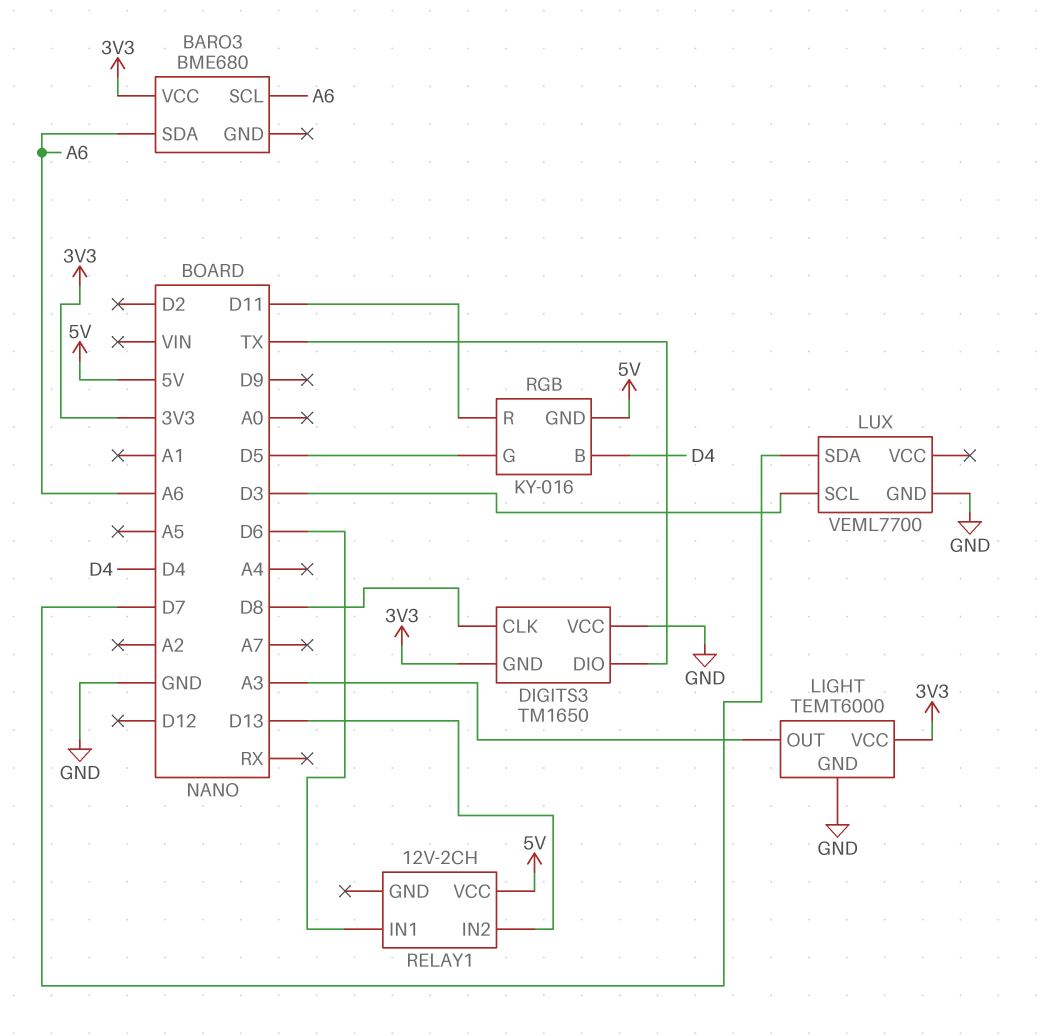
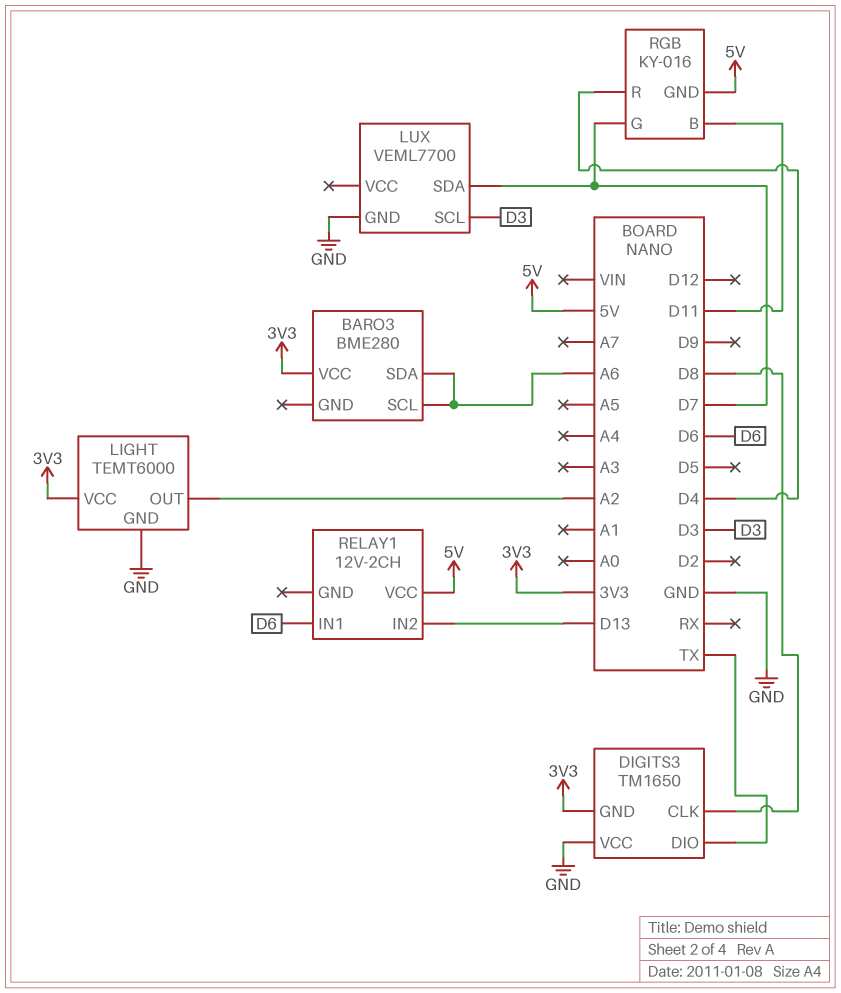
BARO3: BME680 -> BME280
LIGHT pin OUT: A3 -> A2
RGB pin B: D4 -> D11
RGB pin G: D5 -> D7
RGB pin R: D11 -> D4

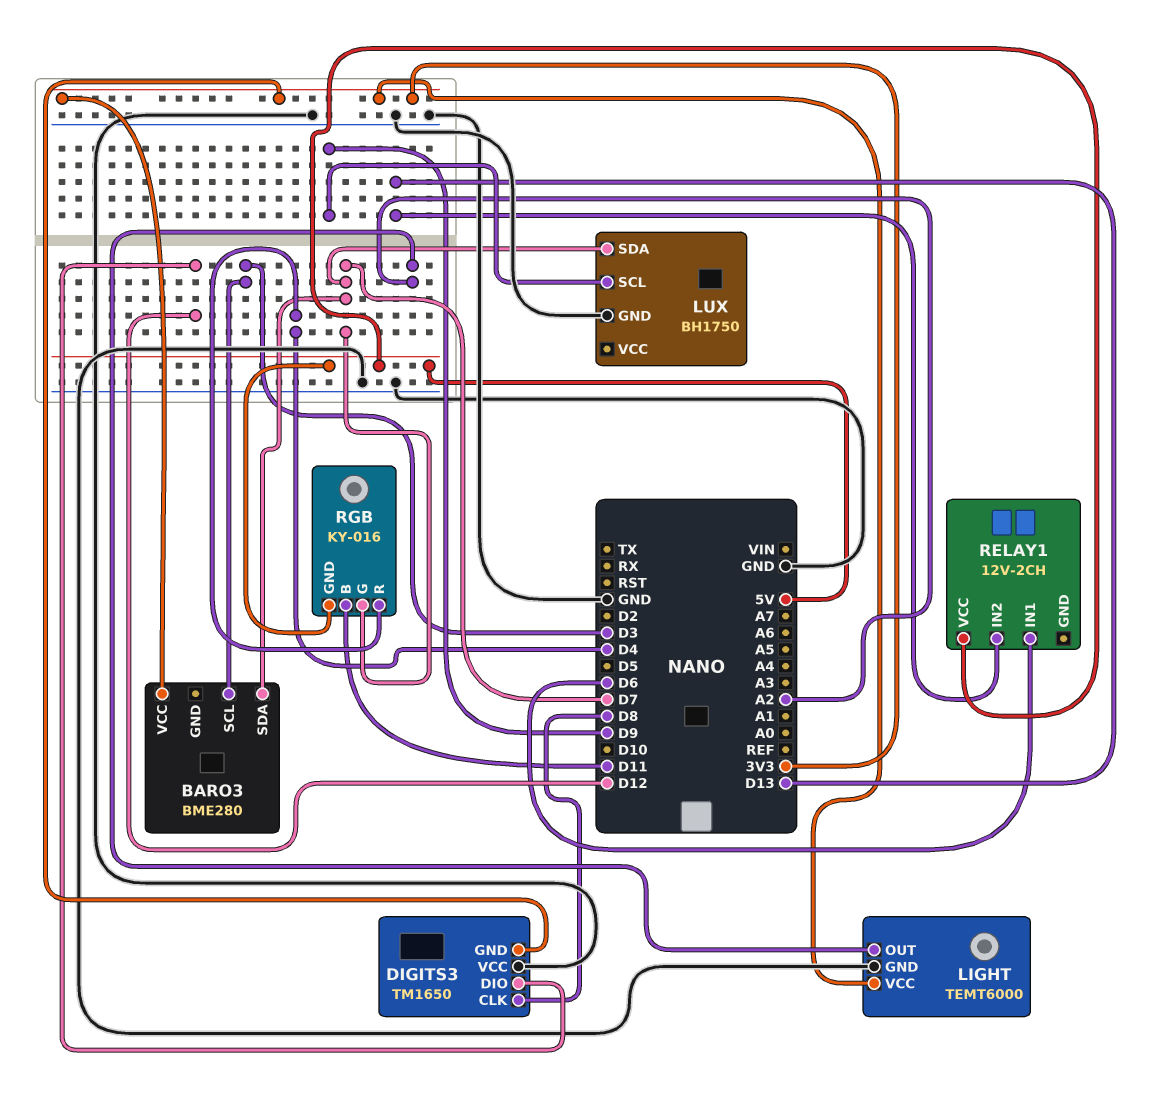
BARO3 pin SCL: A6 -> D3
BARO3 pin SDA: A6 -> D7
DIGITS3 pin DIO: TX -> D12
LUX: VEML7700 -> BH1750
LUX pin SCL: D3 -> D9

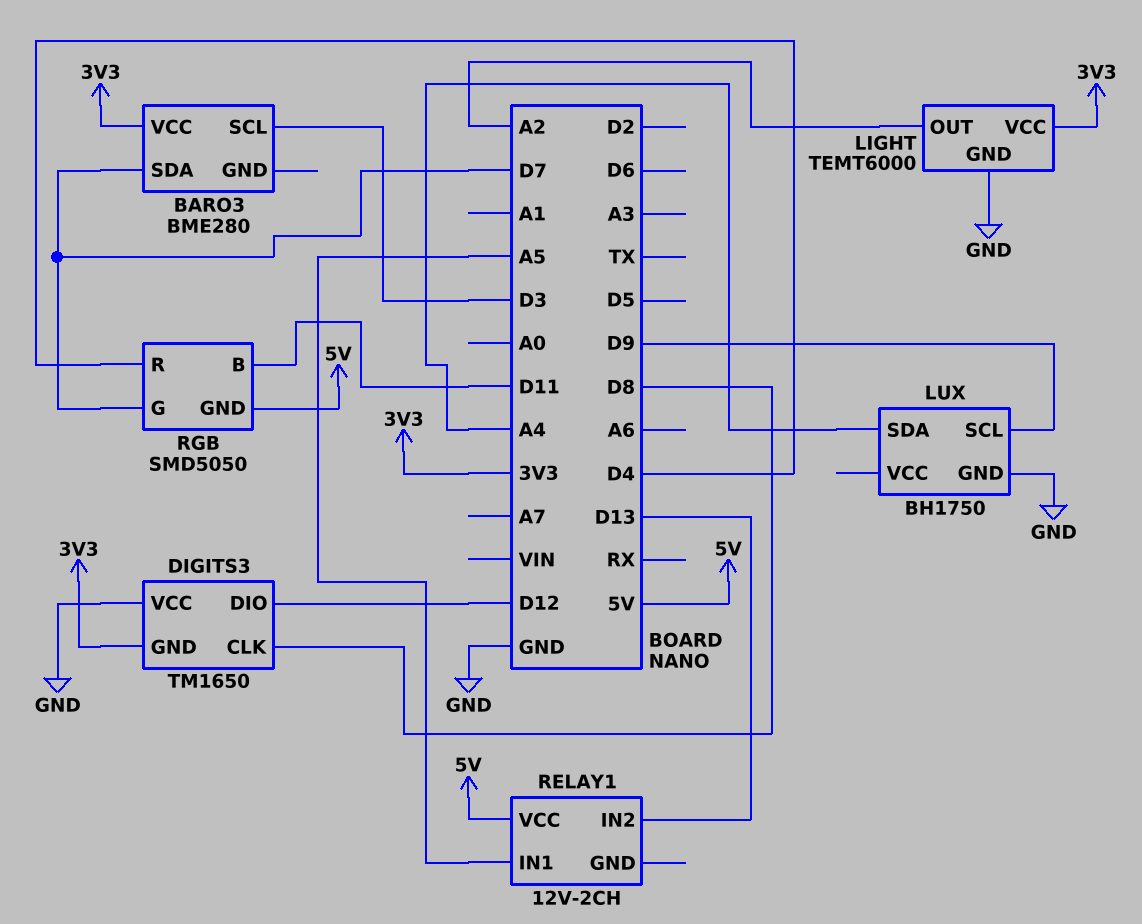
LUX pin SDA: D7 -> A4
RELAY1 pin IN1: D6 -> A5
RGB: KY-016 -> SMD5050

